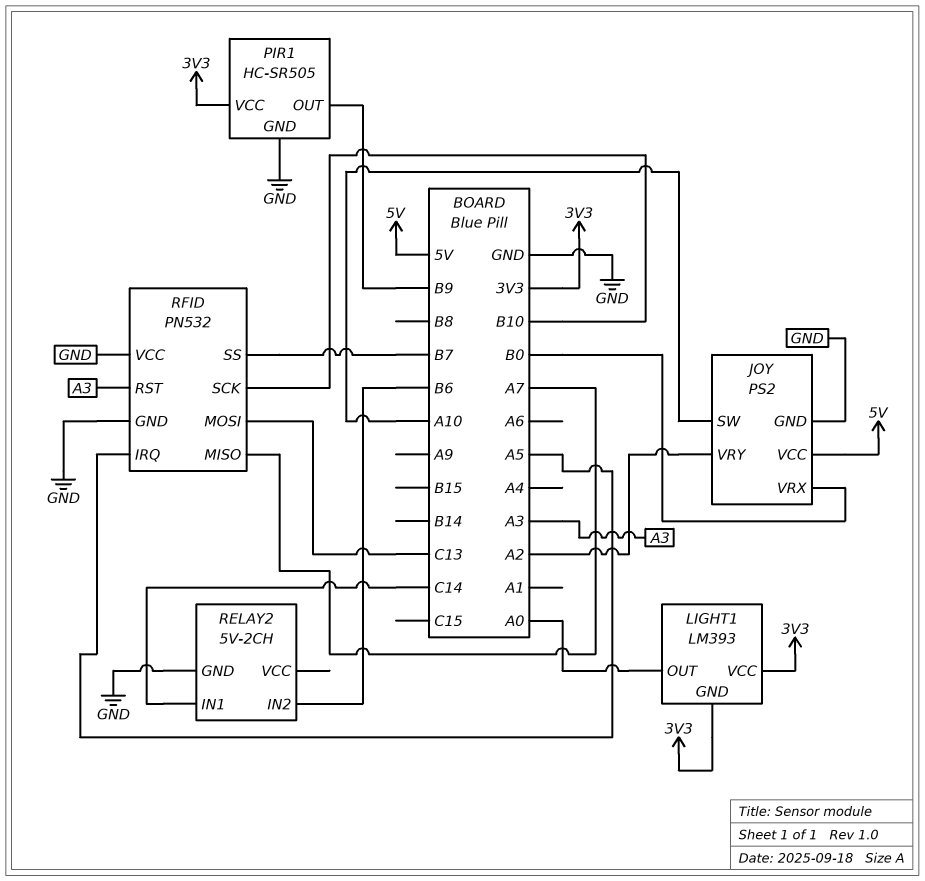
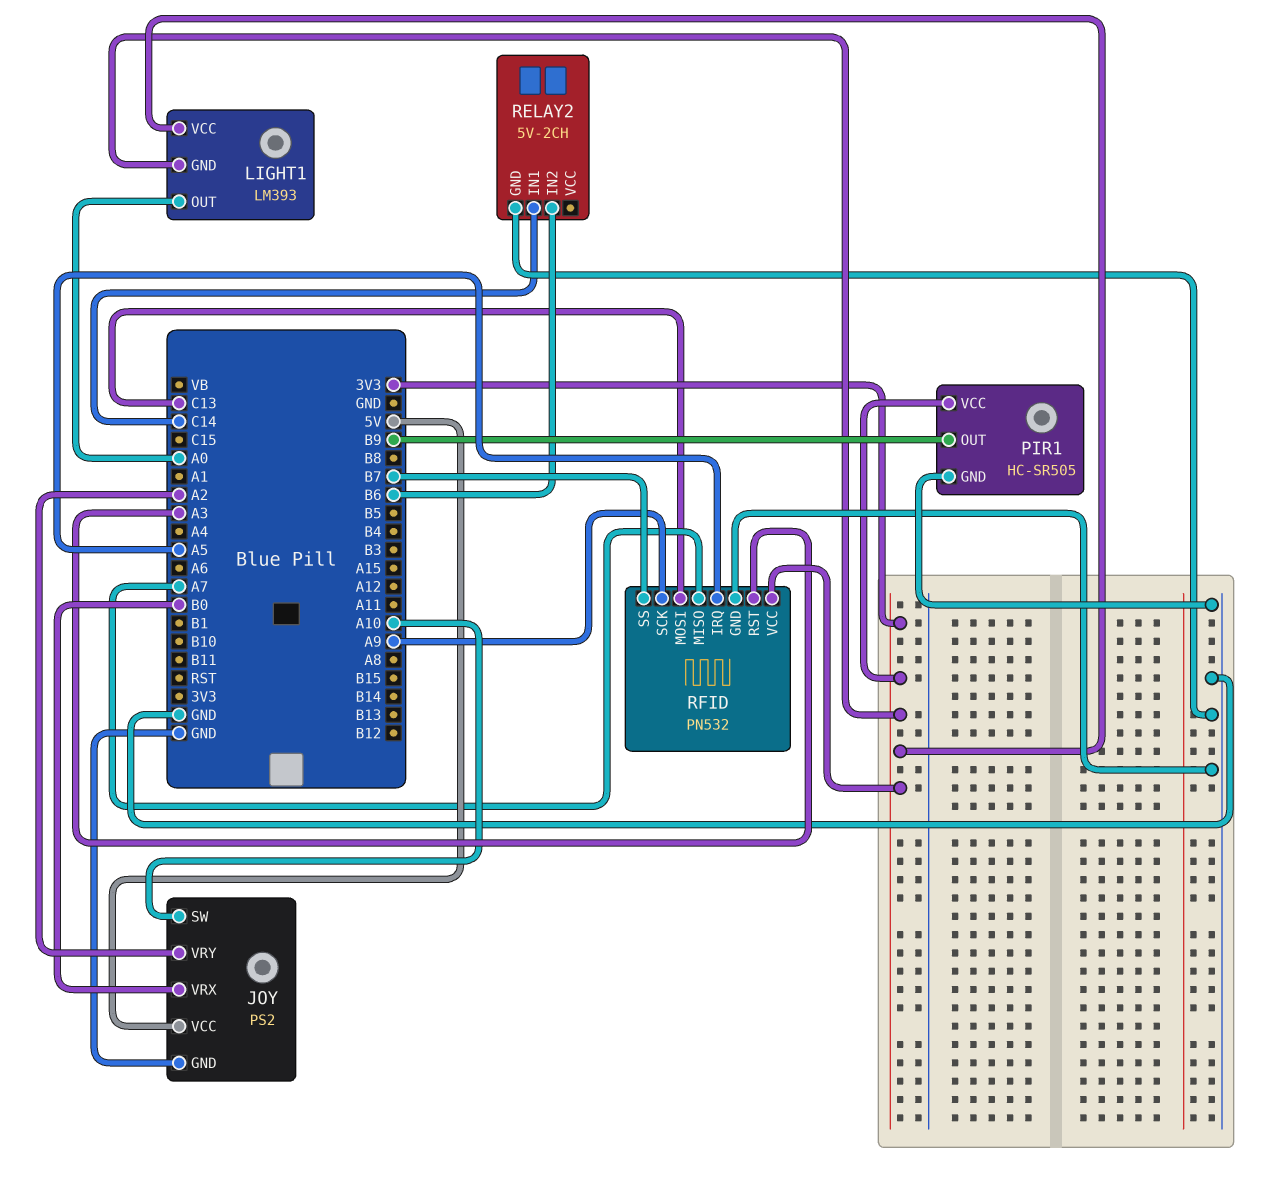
RFID pin SCK: B10 -> A9
RFID pin VCC: GND -> 3V3

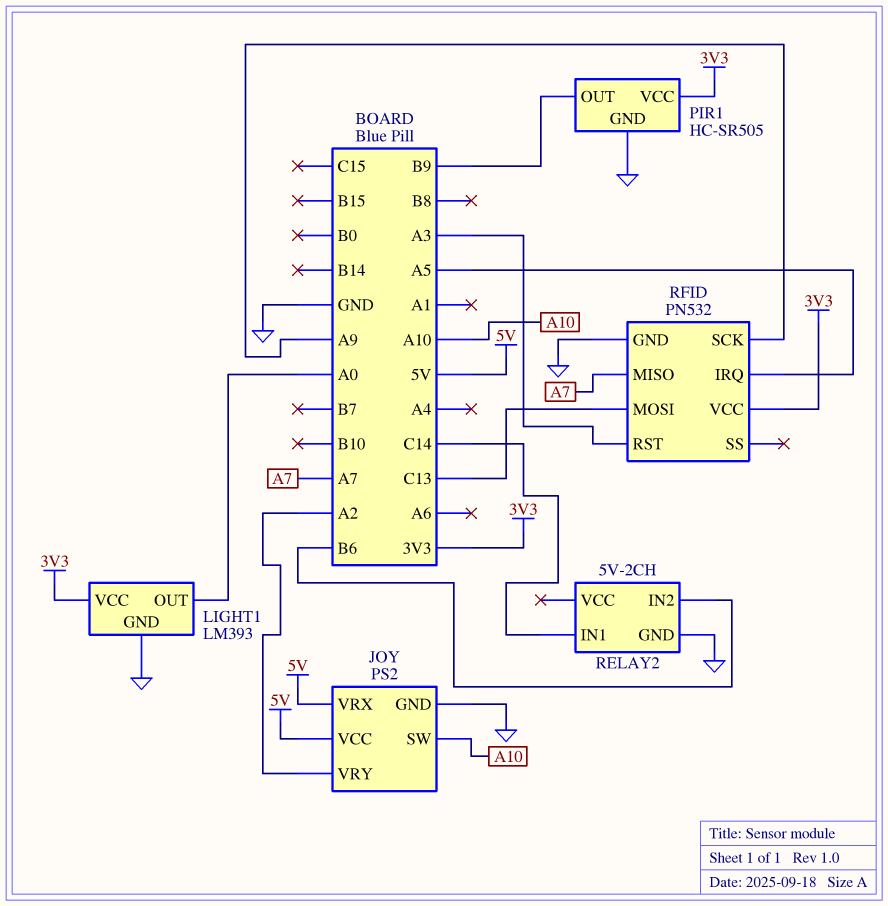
JOY pin VRX: B0 -> 5V
LIGHT1 pin GND: 3V3 -> GND
RFID pin SS: B7 -> none

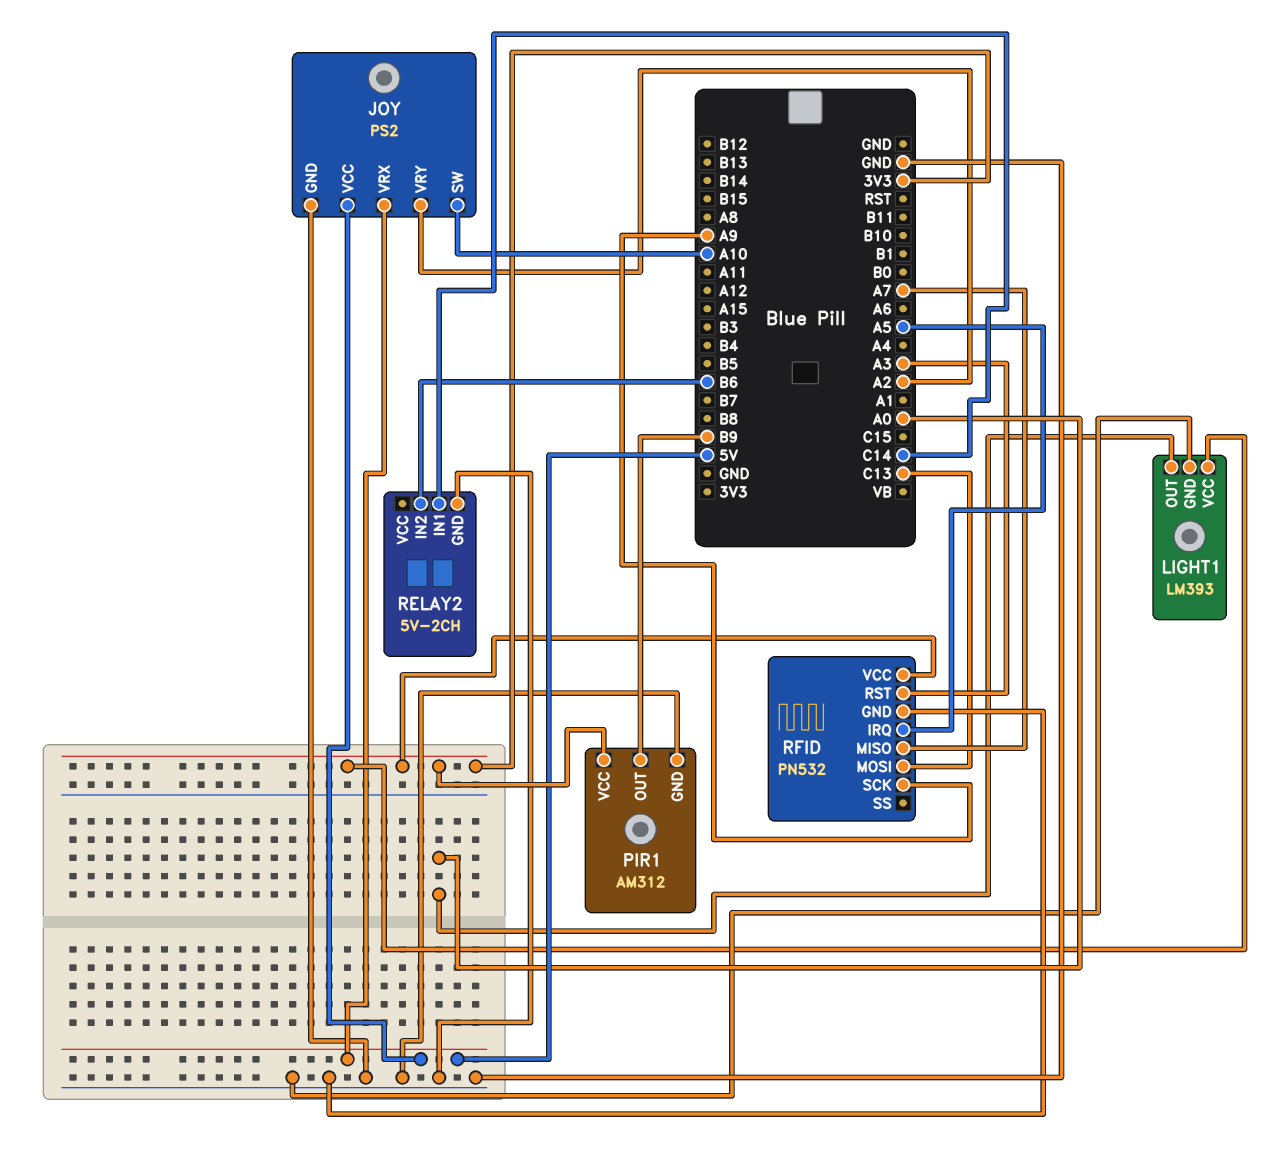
PIR1: HC-SR505 -> AM312

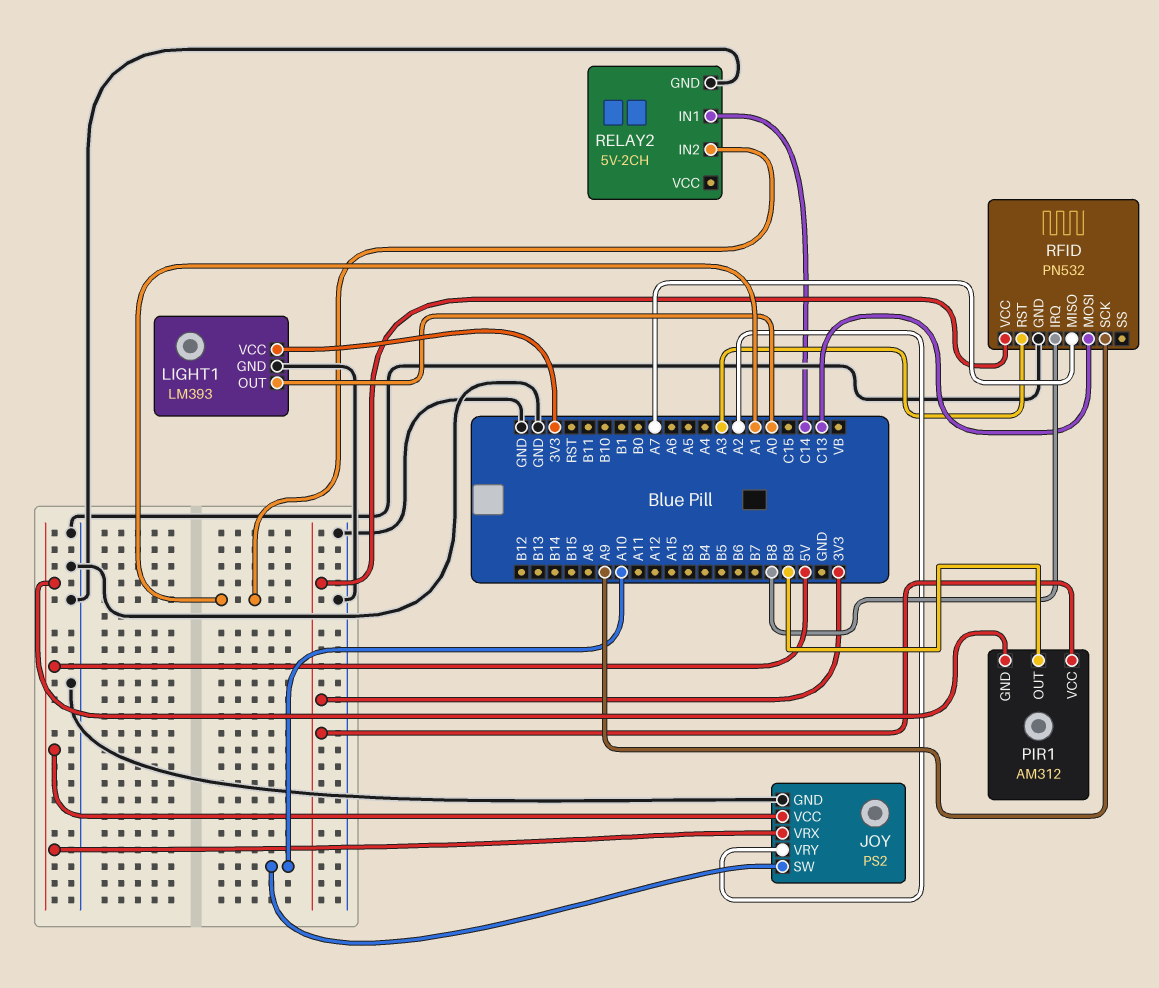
PIR1 pin GND: GND -> 5V
RELAY2 pin IN2: B6 -> A1
RFID pin IRQ: A5 -> B8

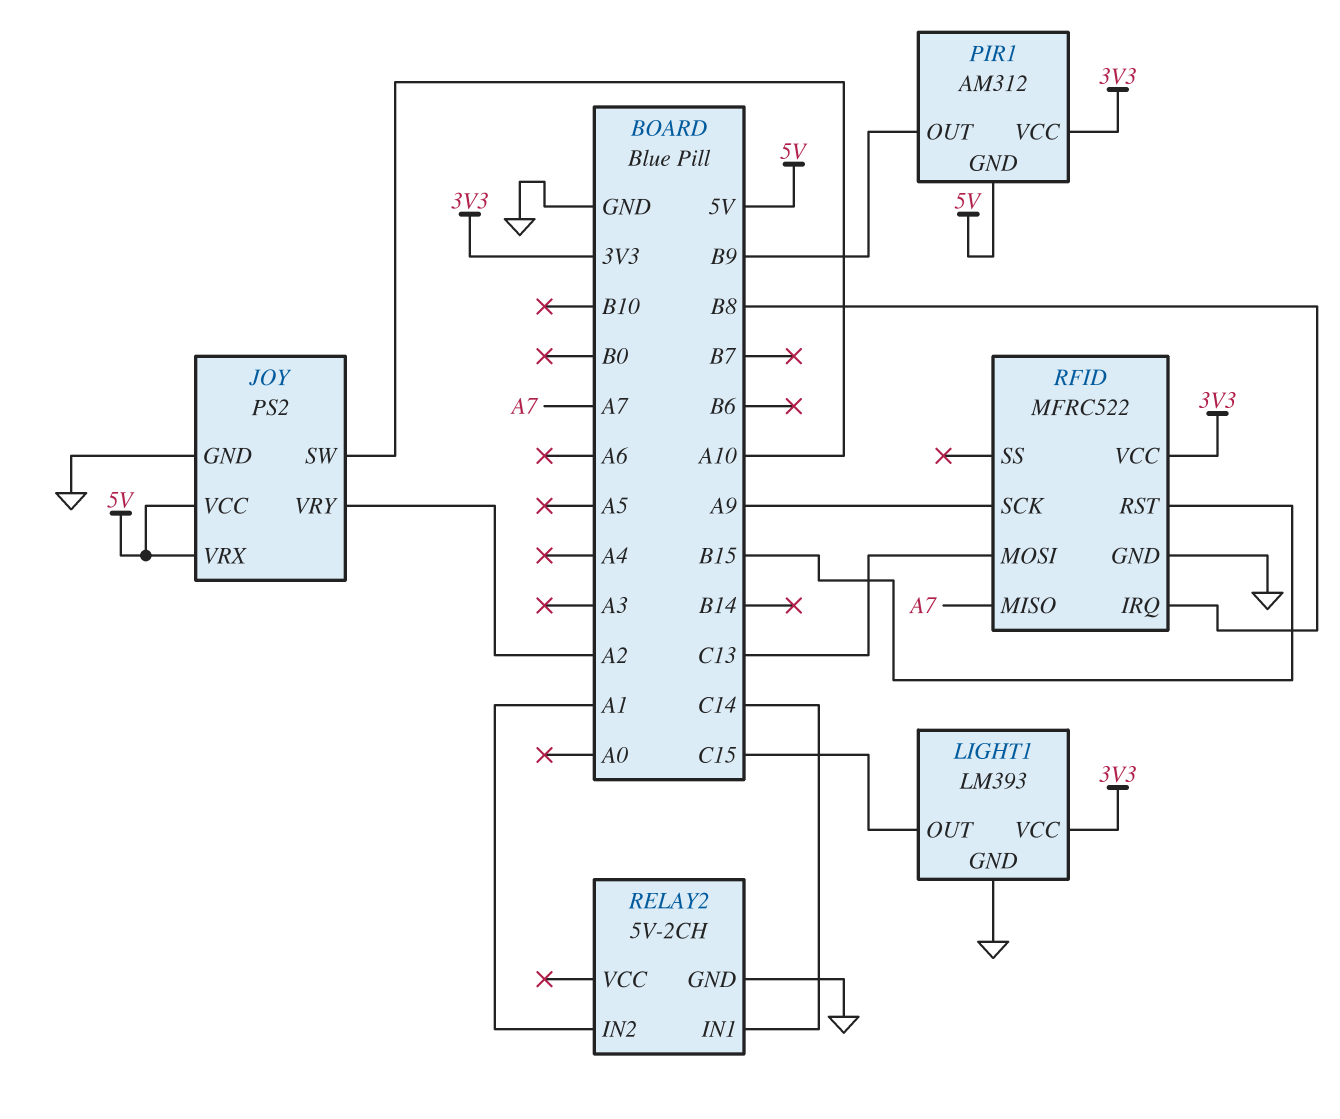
LIGHT1 pin OUT: A0 -> C15
RFID: PN532 -> MFRC522
RFID pin RST: A3 -> B15

